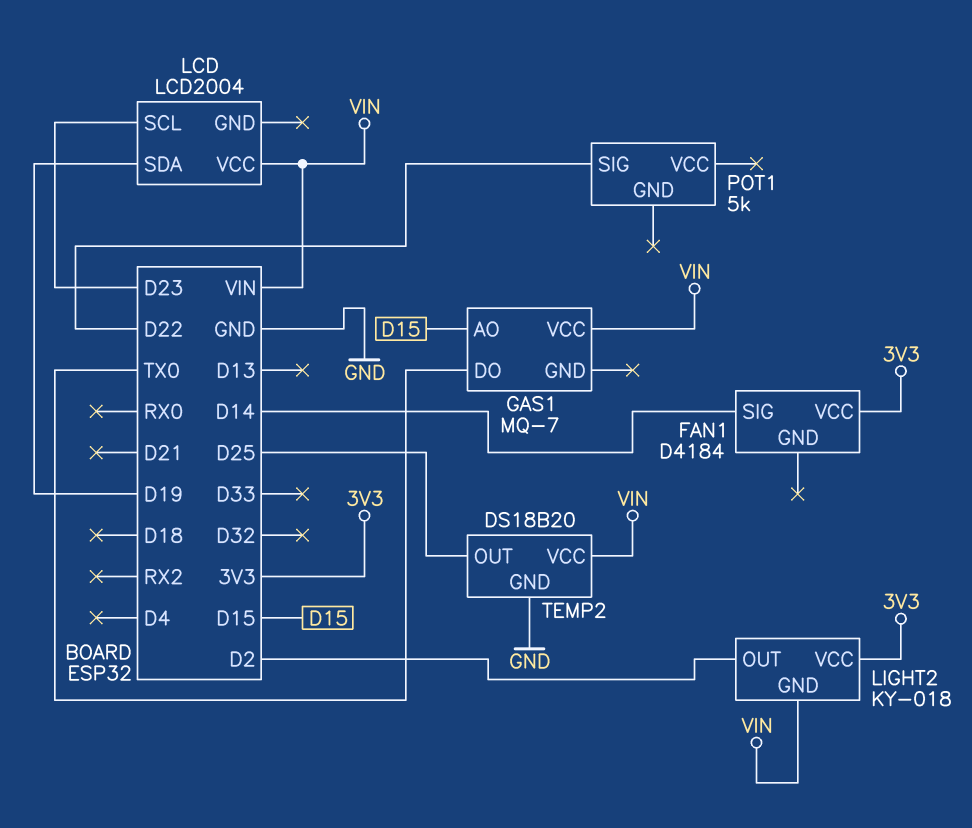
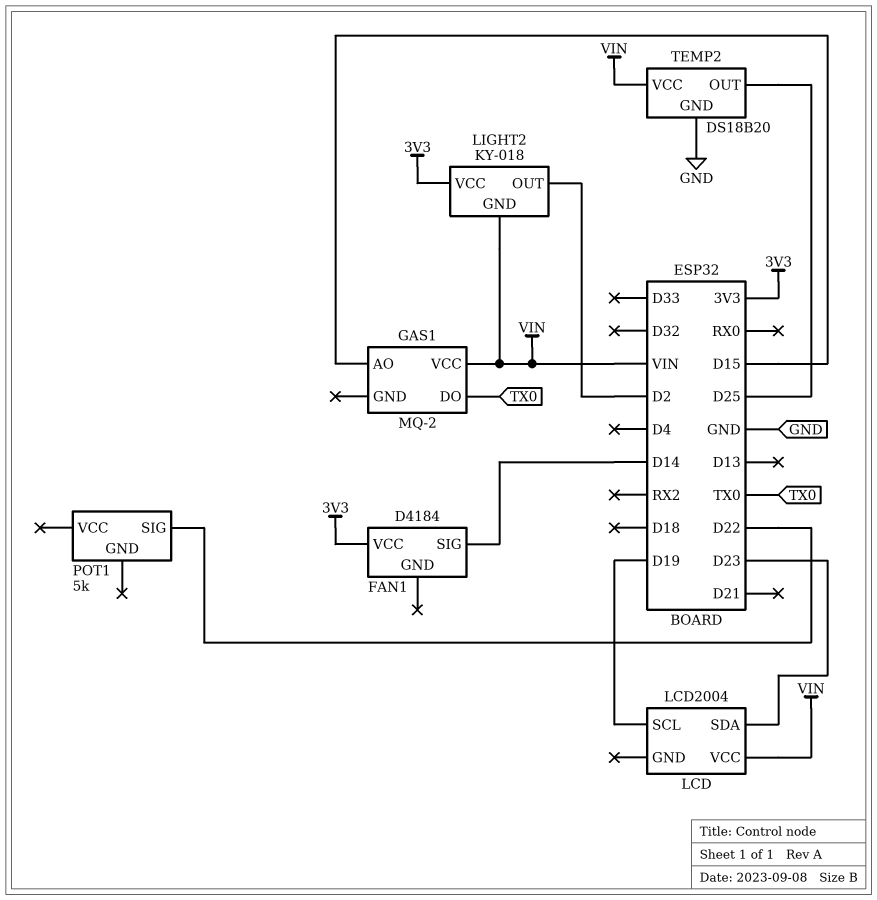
GAS1: MQ-7 -> MQ-2
LCD pin SCL: D23 -> D19
LCD pin SDA: D19 -> D23

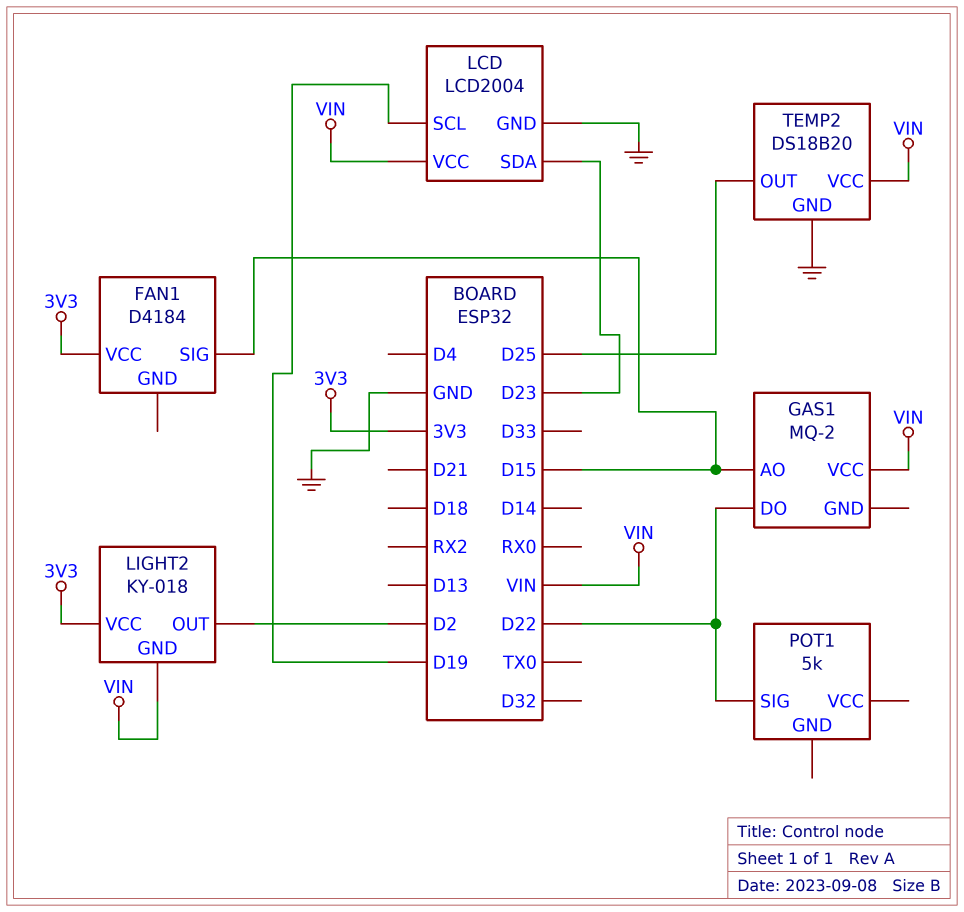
FAN1 pin SIG: D14 -> D15
GAS1 pin DO: TX0 -> D22
LCD pin GND: none -> GND

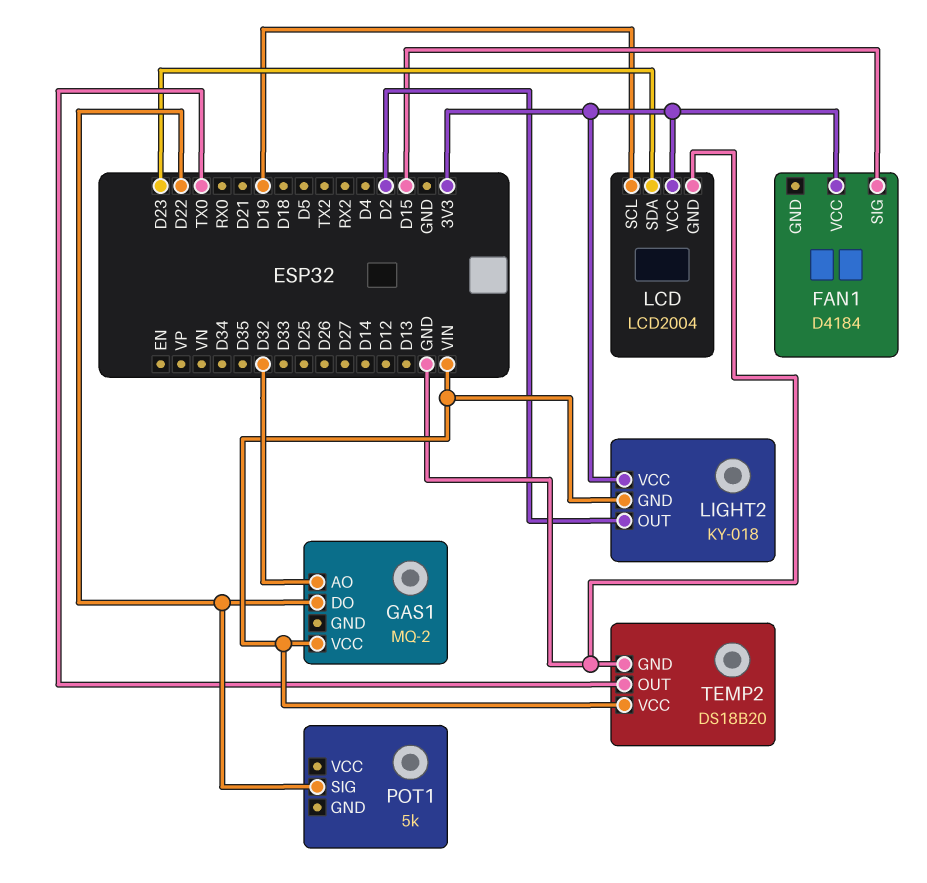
GAS1 pin AO: D15 -> D32
LCD pin VCC: VIN -> 3V3
TEMP2 pin OUT: D25 -> TX0

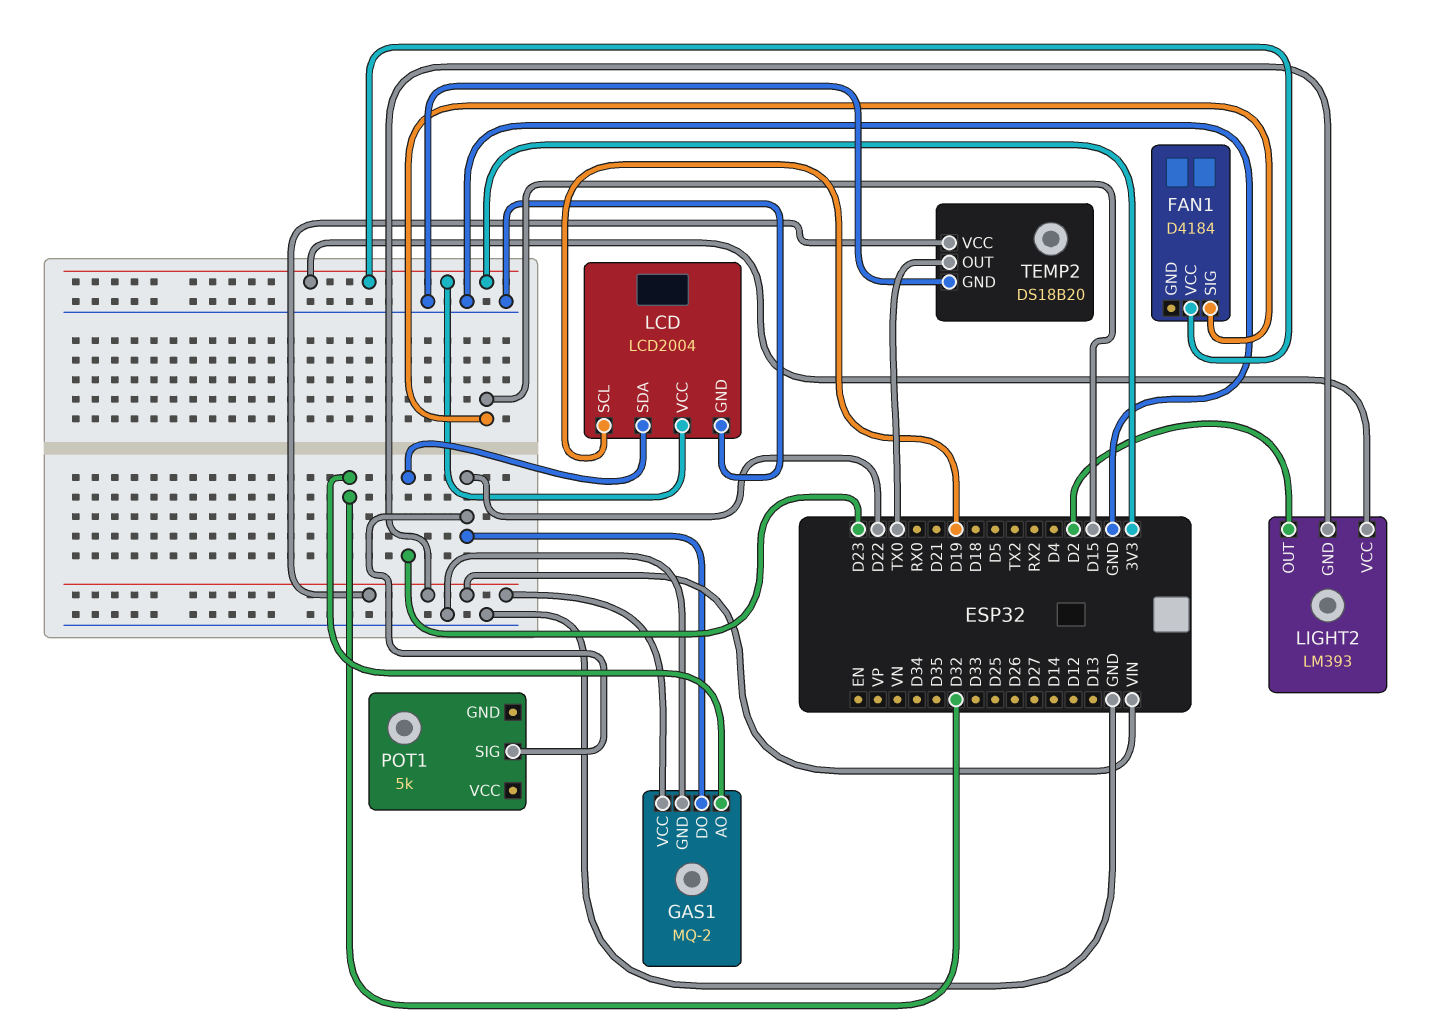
GAS1 pin GND: none -> GND
LIGHT2: KY-018 -> LM393

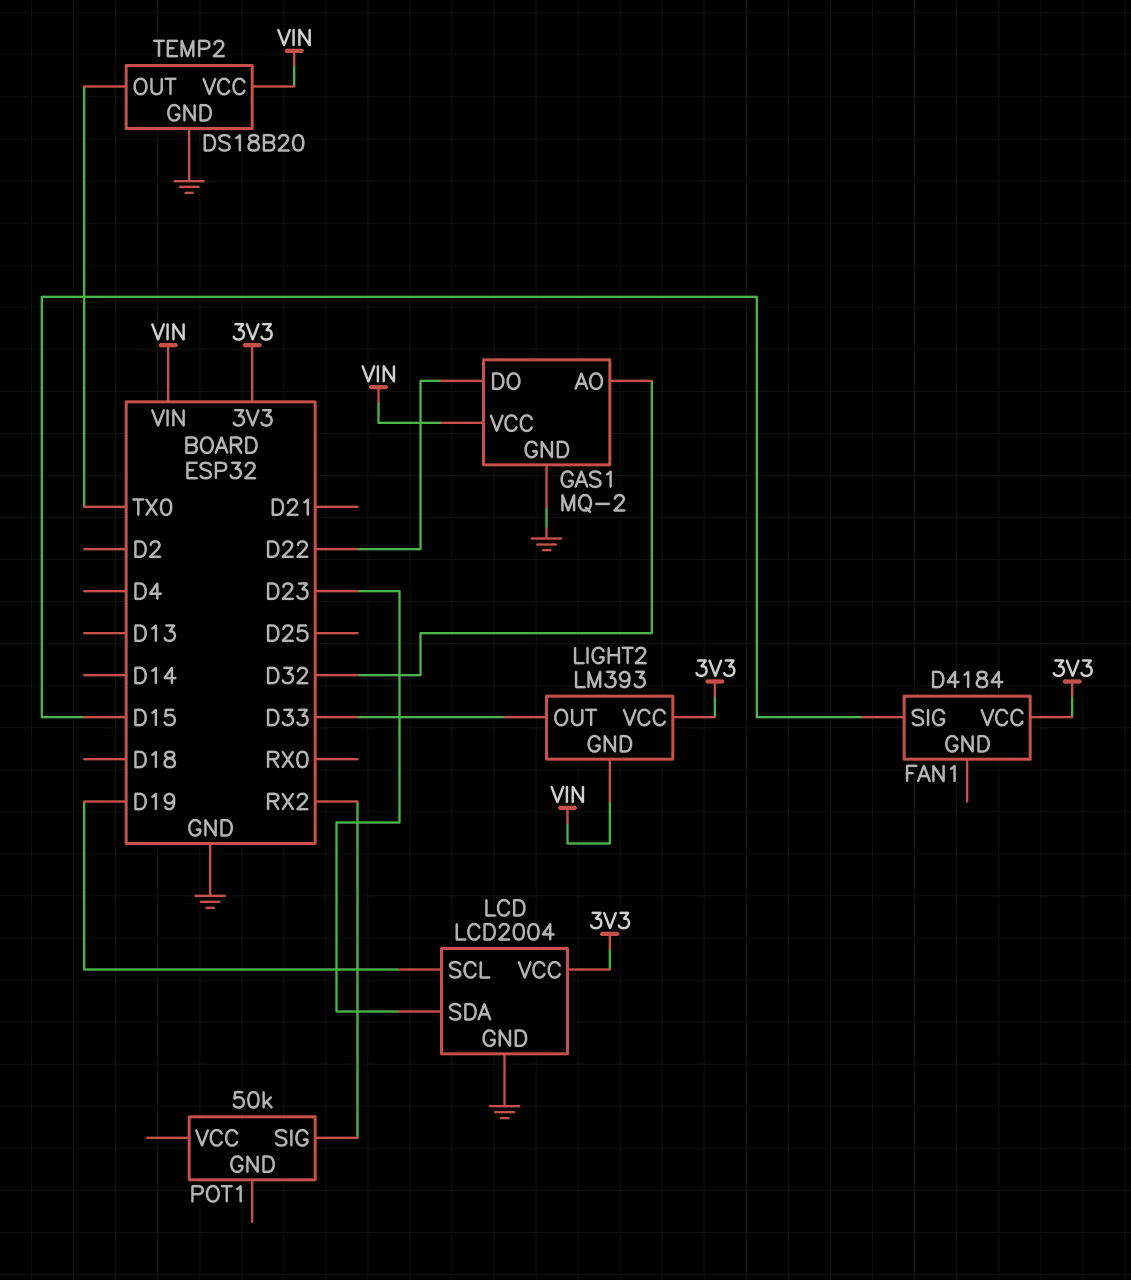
LIGHT2 pin OUT: D2 -> D33
POT1: 5k -> 50k
POT1 pin SIG: D22 -> RX2

